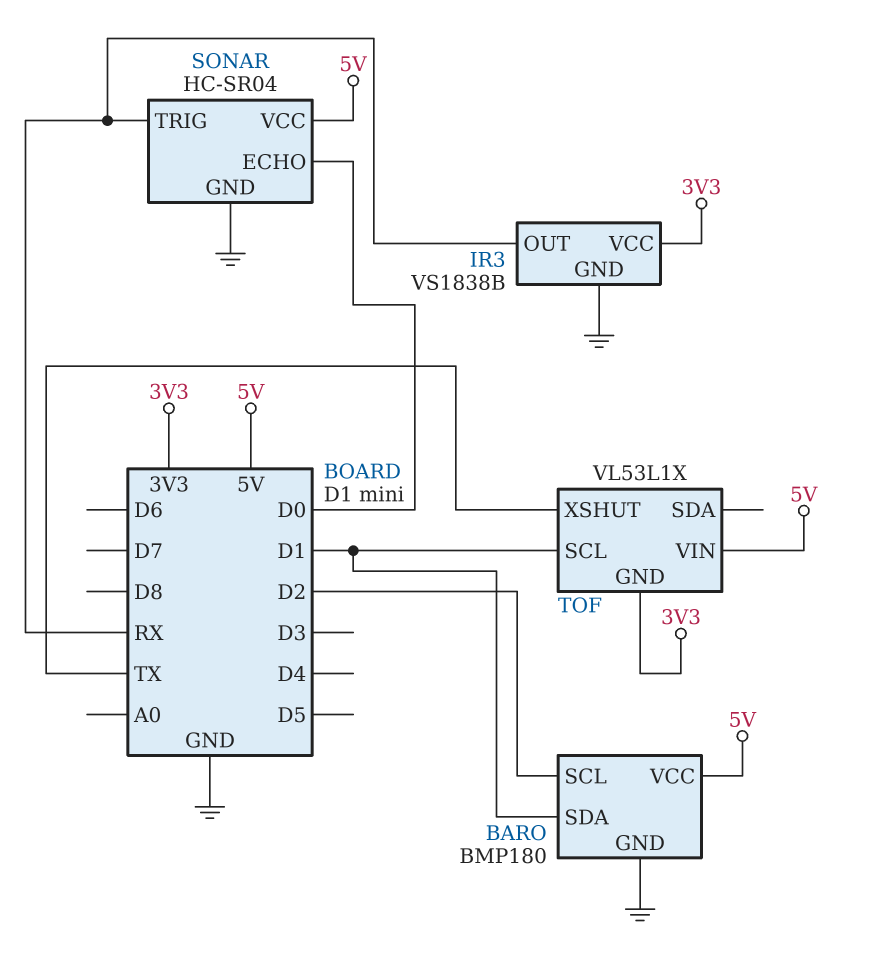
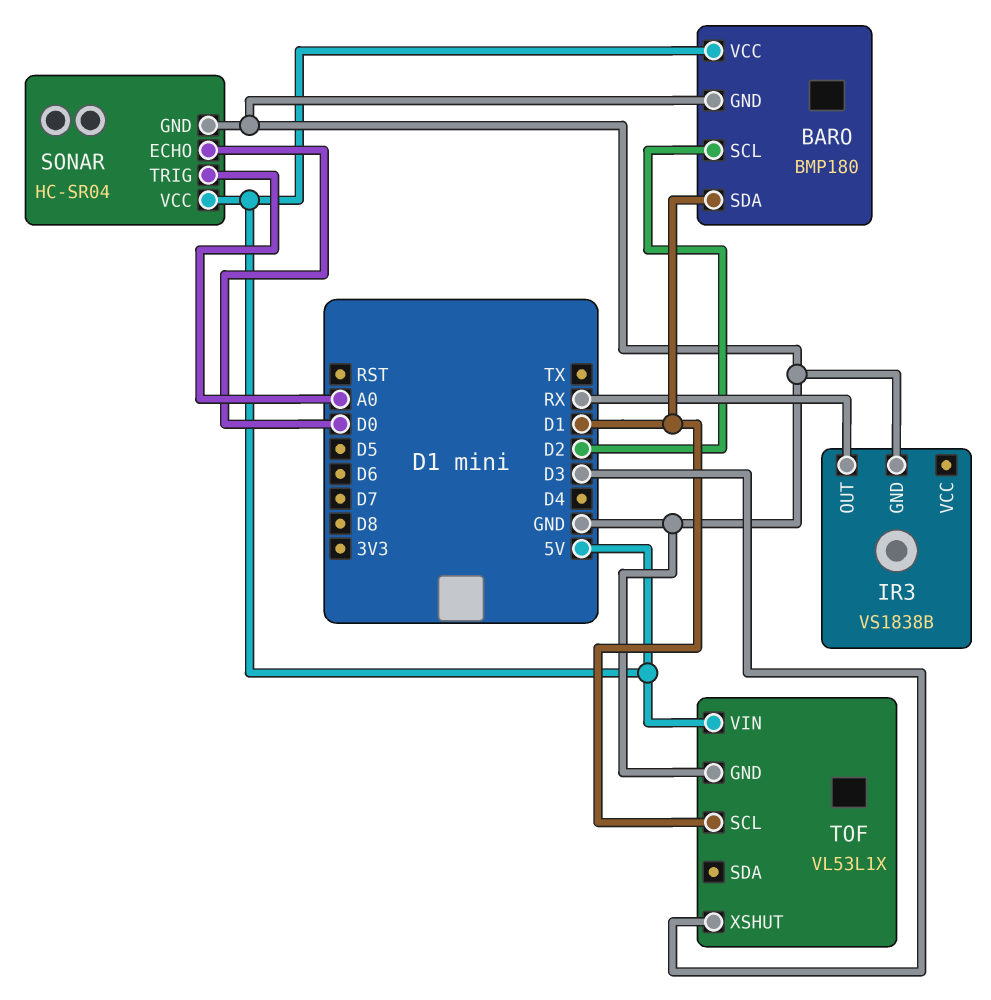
IR3 pin VCC: 3V3 -> none
SONAR pin TRIG: RX -> A0
TOF pin GND: 3V3 -> GND
TOF pin XSHUT: TX -> D3

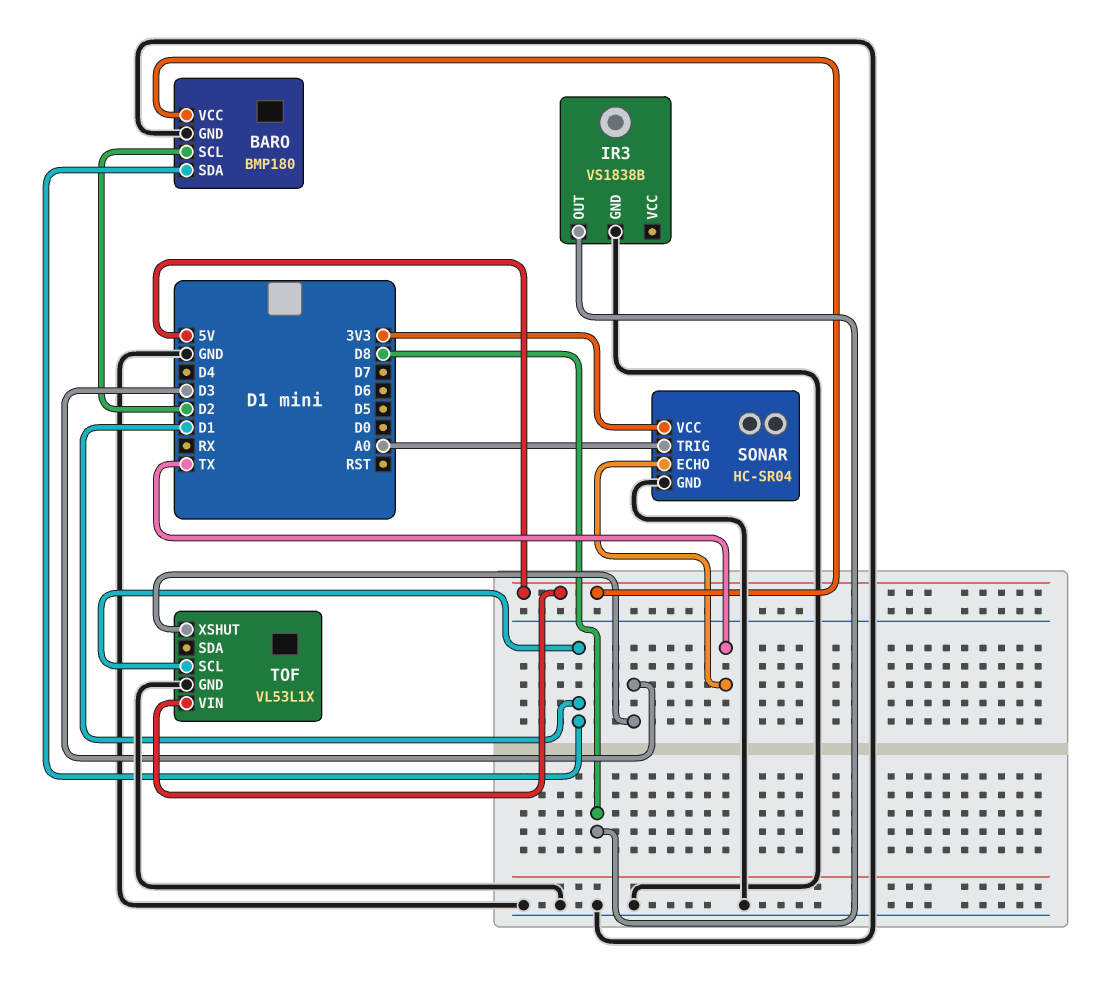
IR3 pin OUT: RX -> D8
SONAR pin ECHO: D0 -> TX
SONAR pin VCC: 5V -> 3V3

